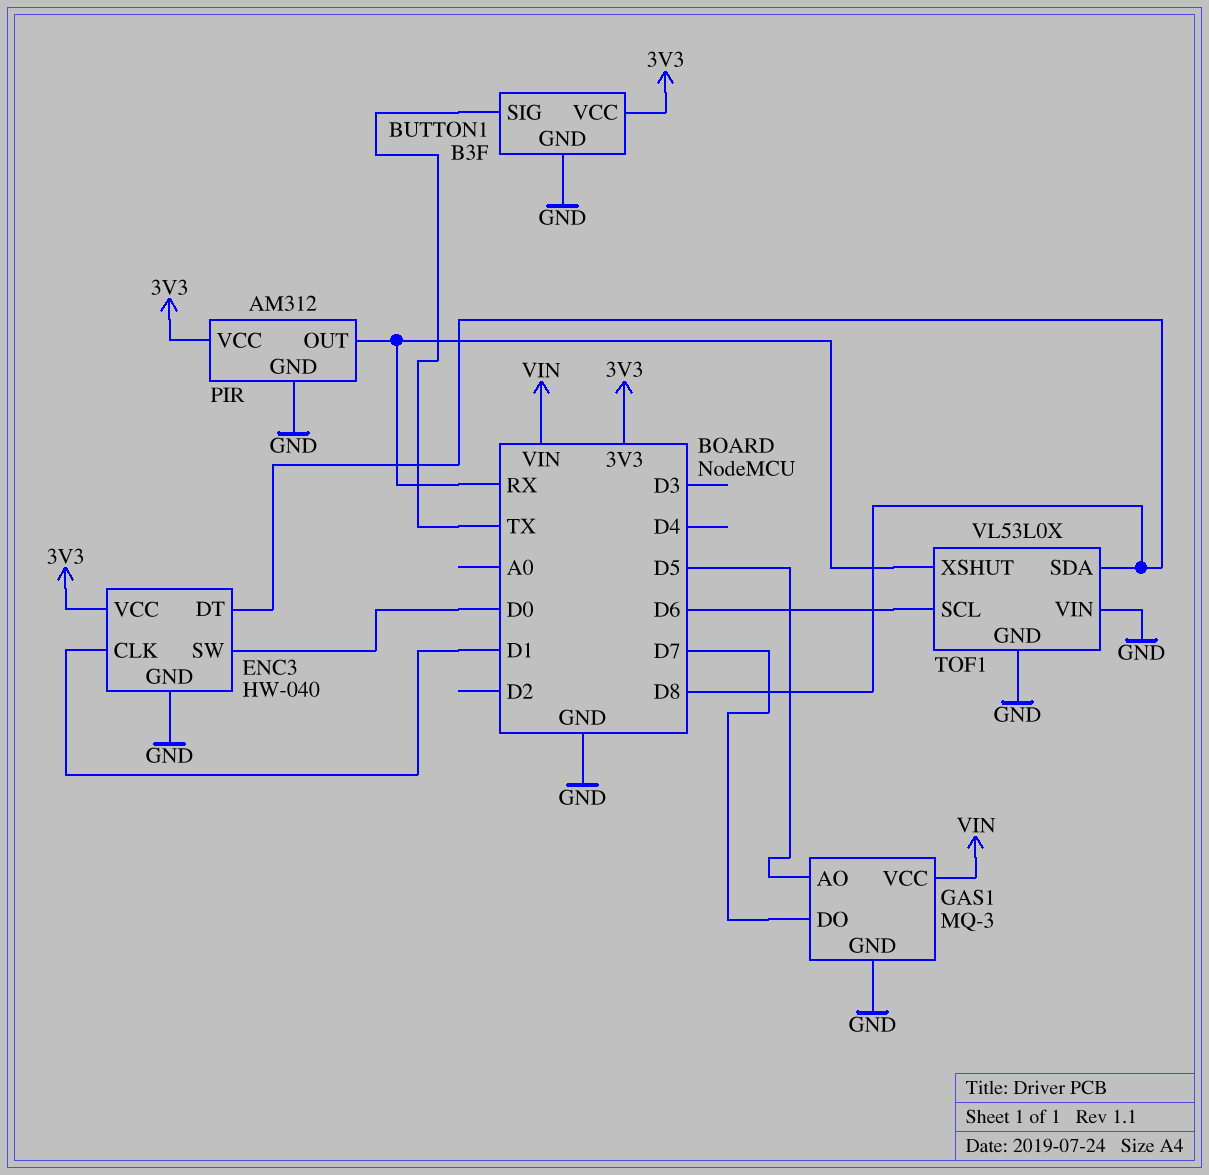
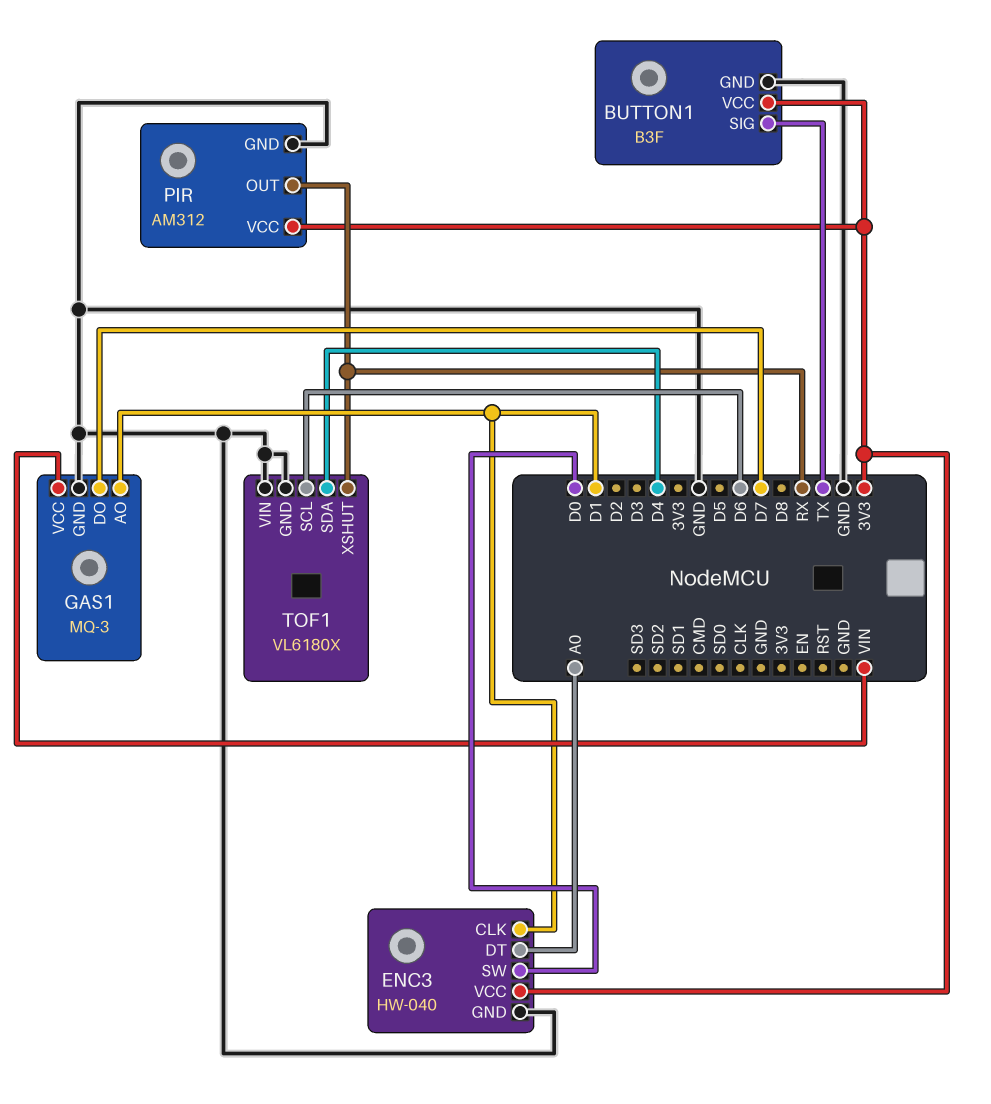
ENC3 pin DT: D8 -> A0
GAS1 pin AO: D5 -> D1
TOF1: VL53L0X -> VL6180X
TOF1 pin SDA: D8 -> D4

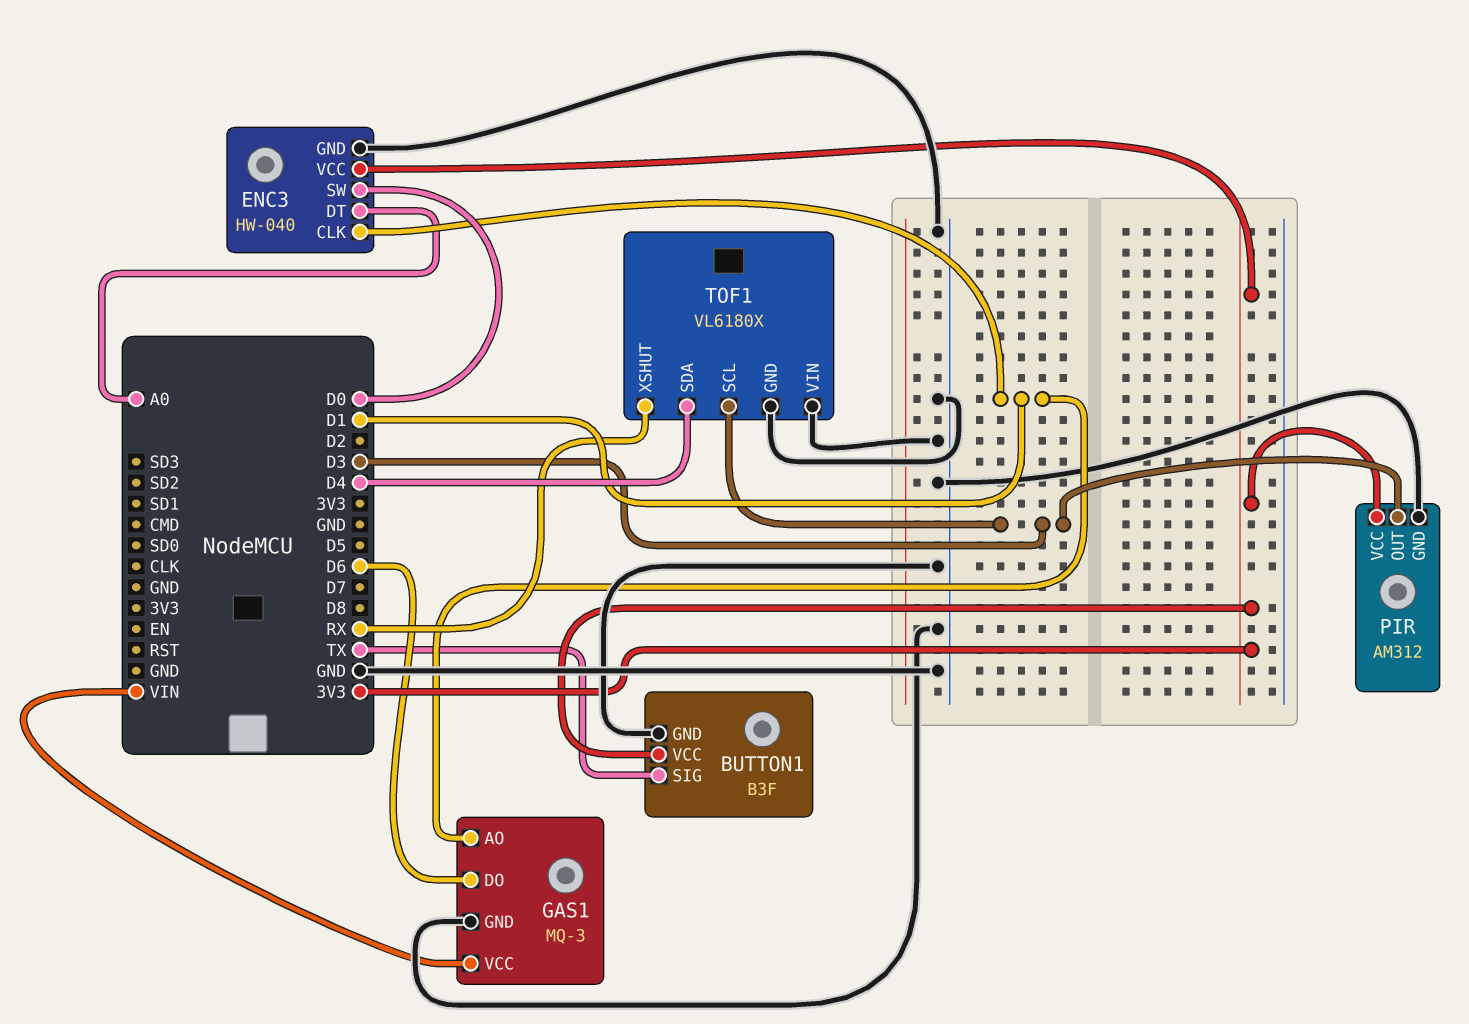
GAS1 pin DO: D7 -> D6
PIR pin OUT: RX -> D3
TOF1 pin SCL: D6 -> D3

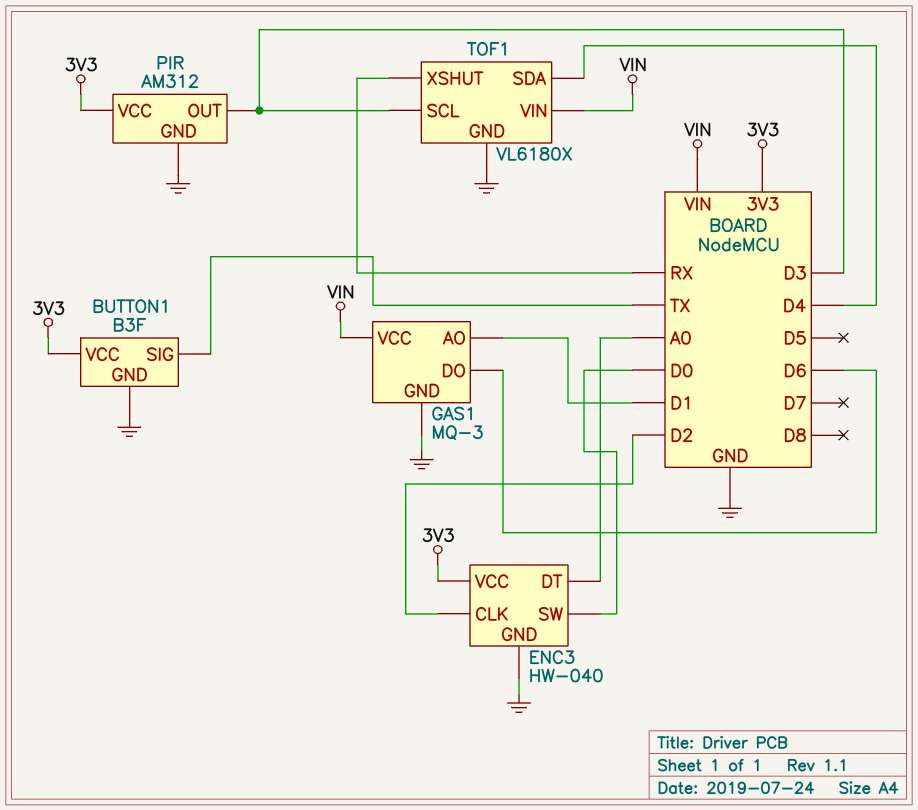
ENC3 pin CLK: D1 -> D2
TOF1 pin VIN: GND -> VIN

